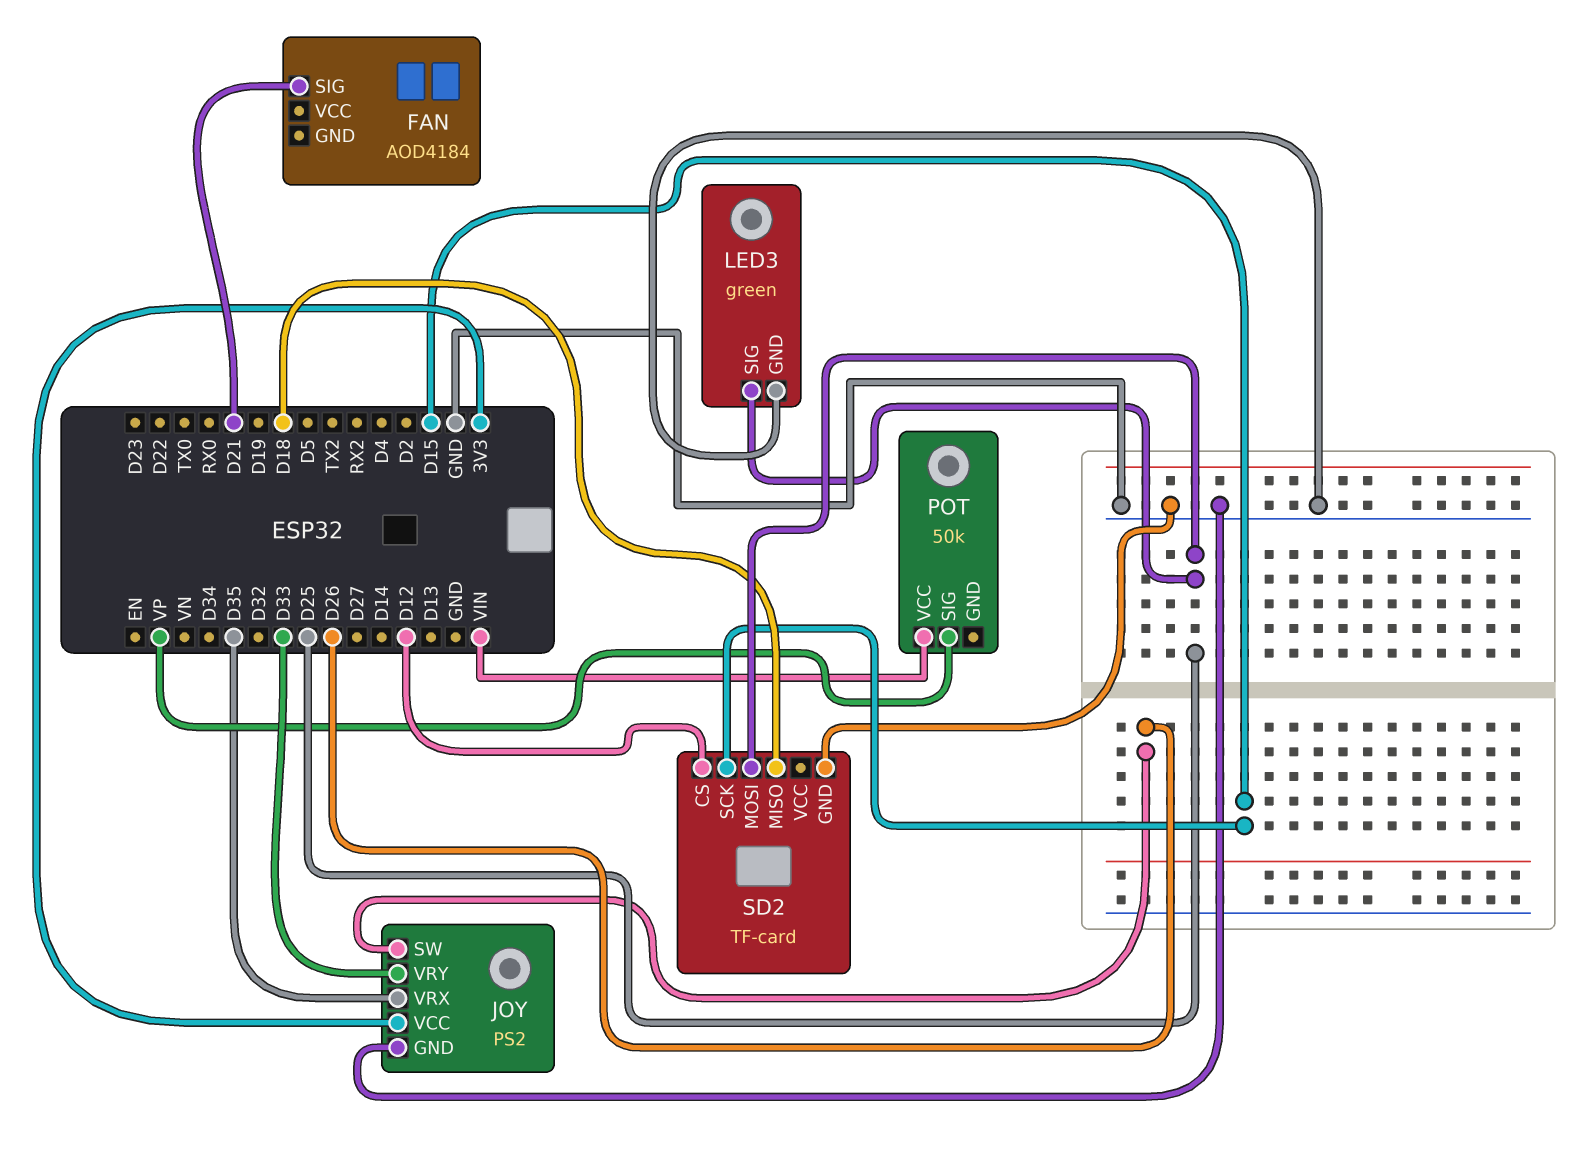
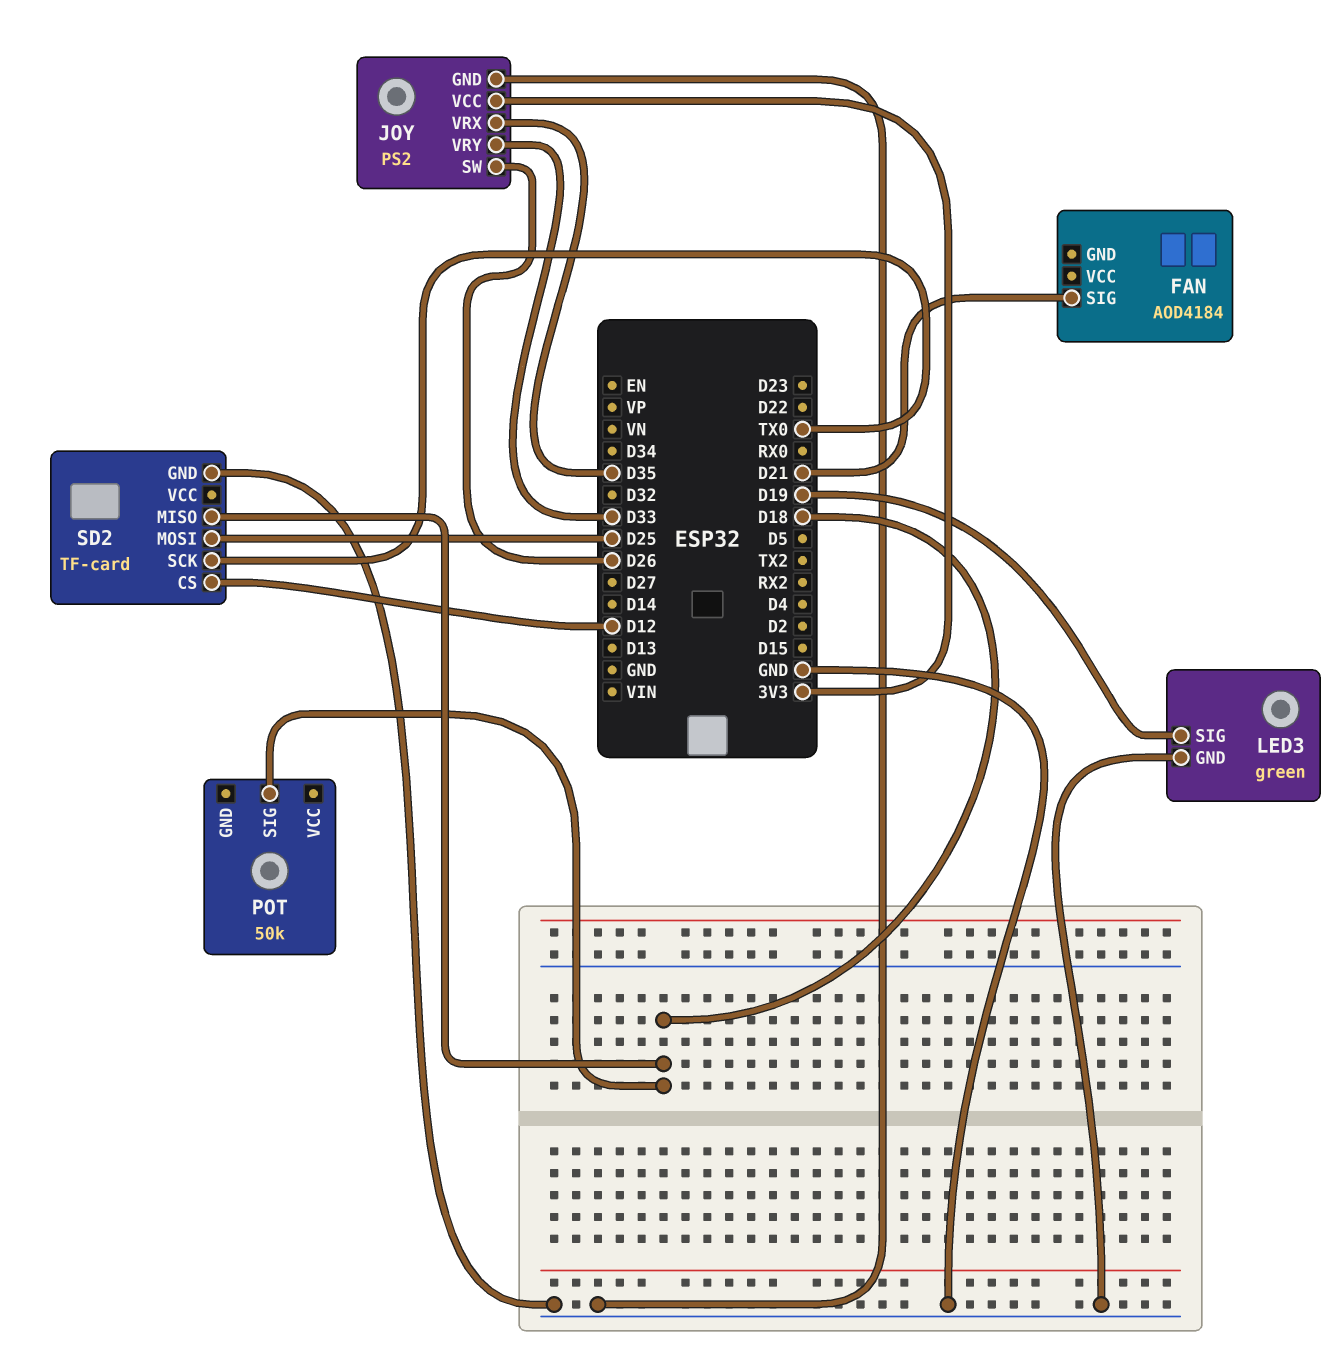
LED3 pin SIG: D25 -> D19
POT pin SIG: VP -> D18
POT pin VCC: VIN -> none
SD2 pin SCK: D15 -> TX0

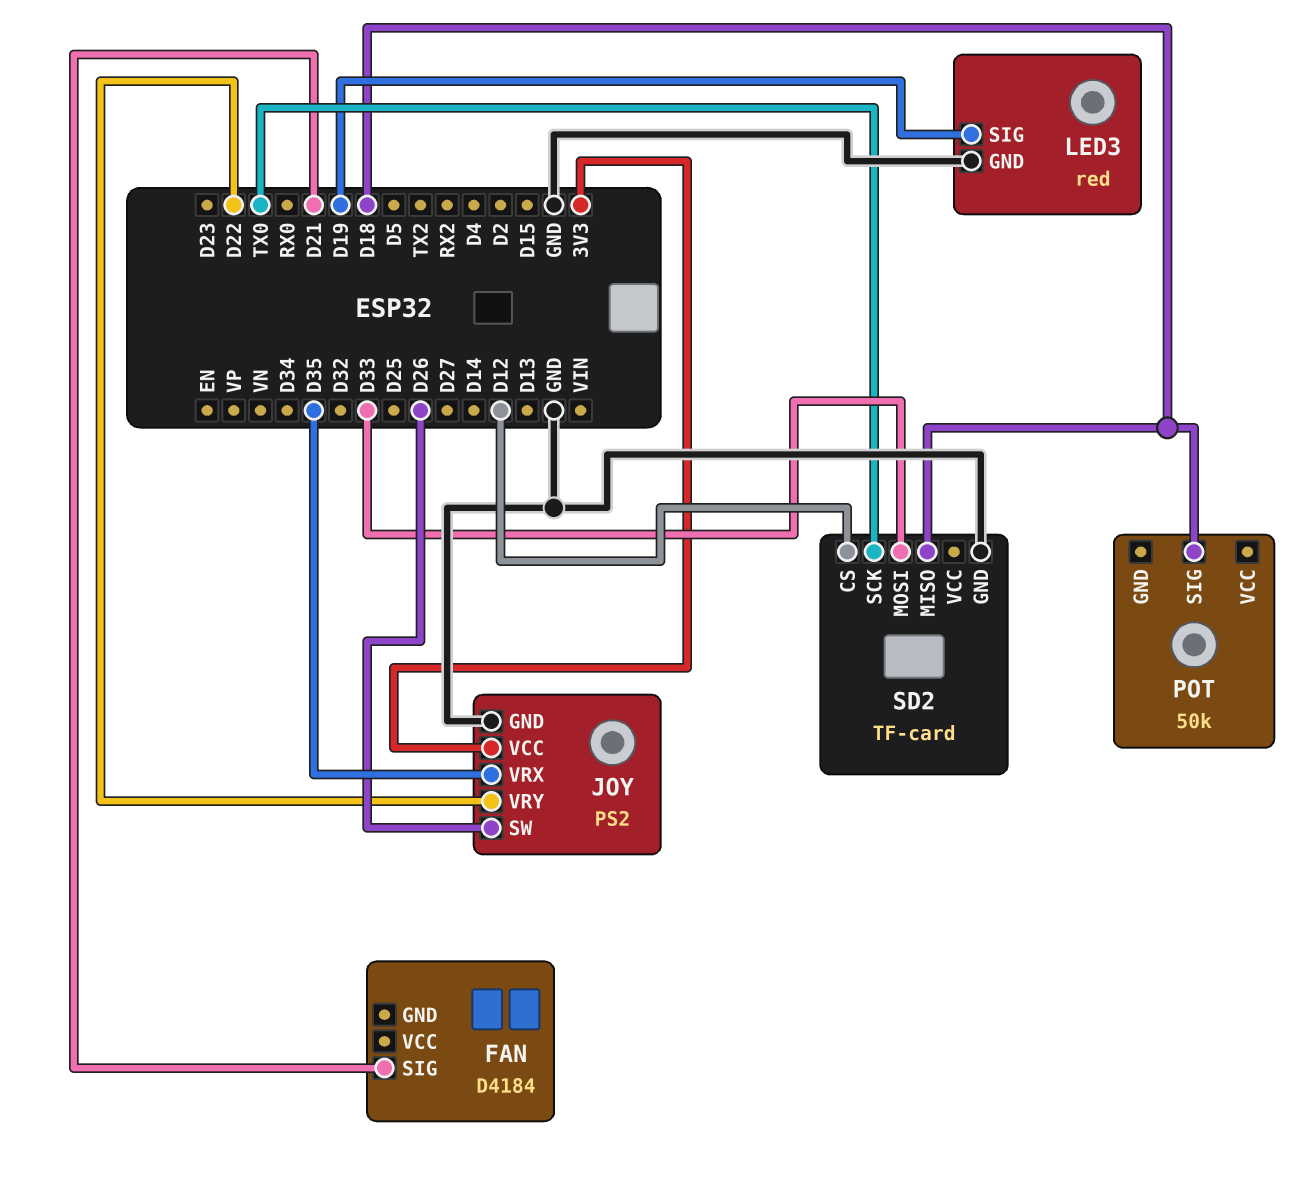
FAN: AOD4184 -> D4184
JOY pin VRY: D33 -> D22
LED3: green -> red
SD2 pin MOSI: D25 -> D33

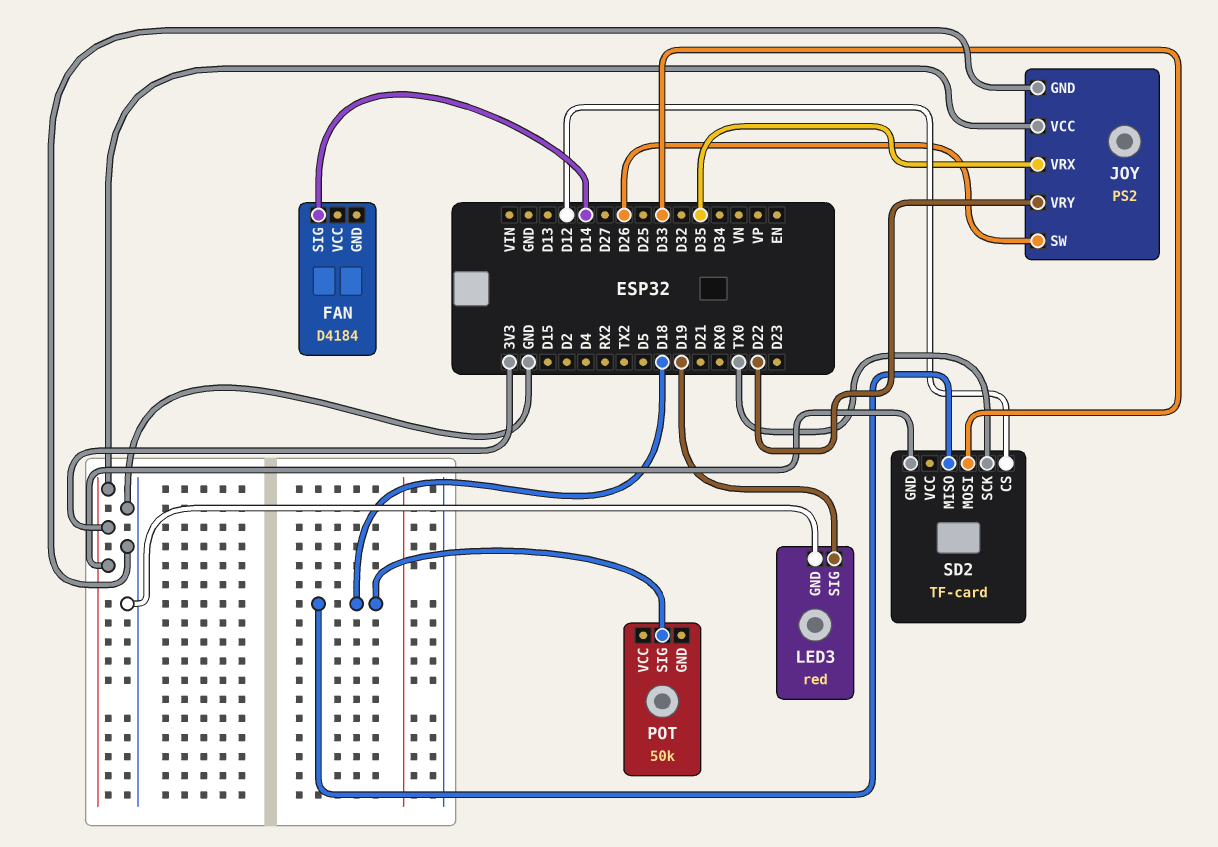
FAN pin SIG: D21 -> D14
SD2 pin GND: GND -> 3V3

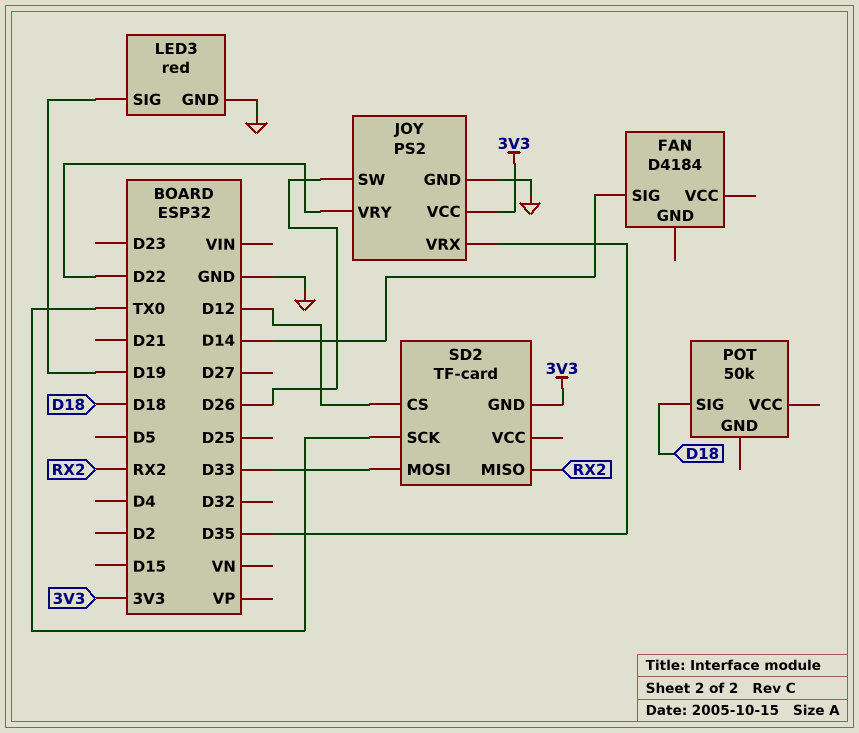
SD2 pin MISO: D18 -> RX2

